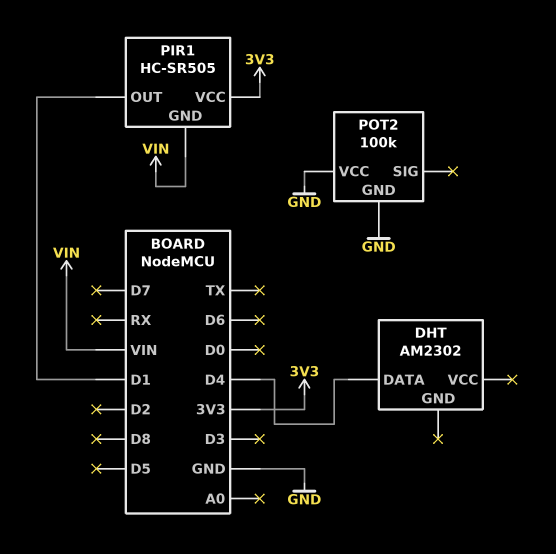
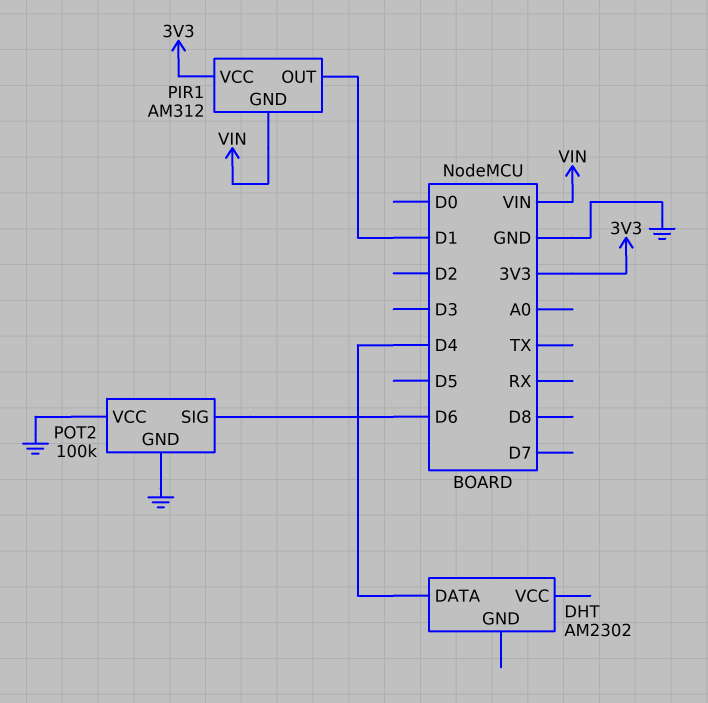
PIR1: HC-SR505 -> AM312
POT2 pin SIG: none -> D6

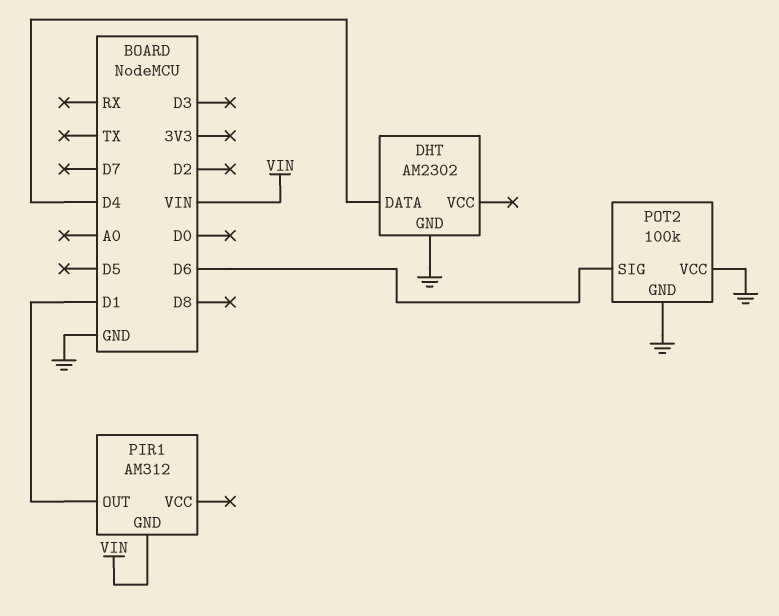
DHT pin GND: none -> GND
PIR1 pin VCC: 3V3 -> none

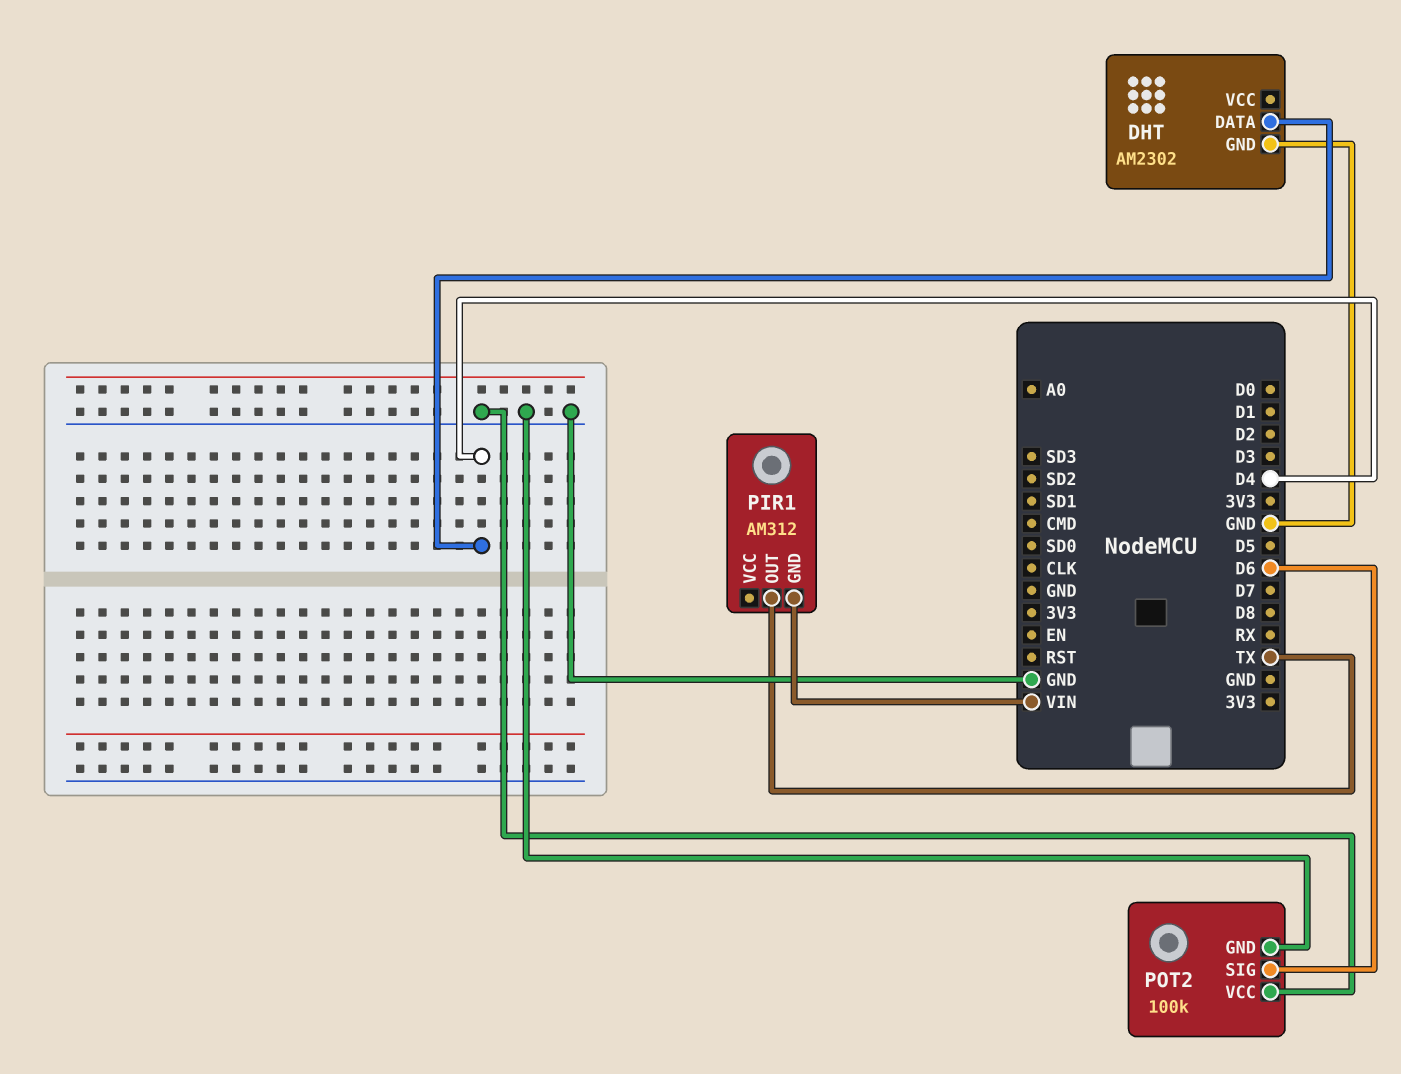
PIR1 pin OUT: D1 -> TX

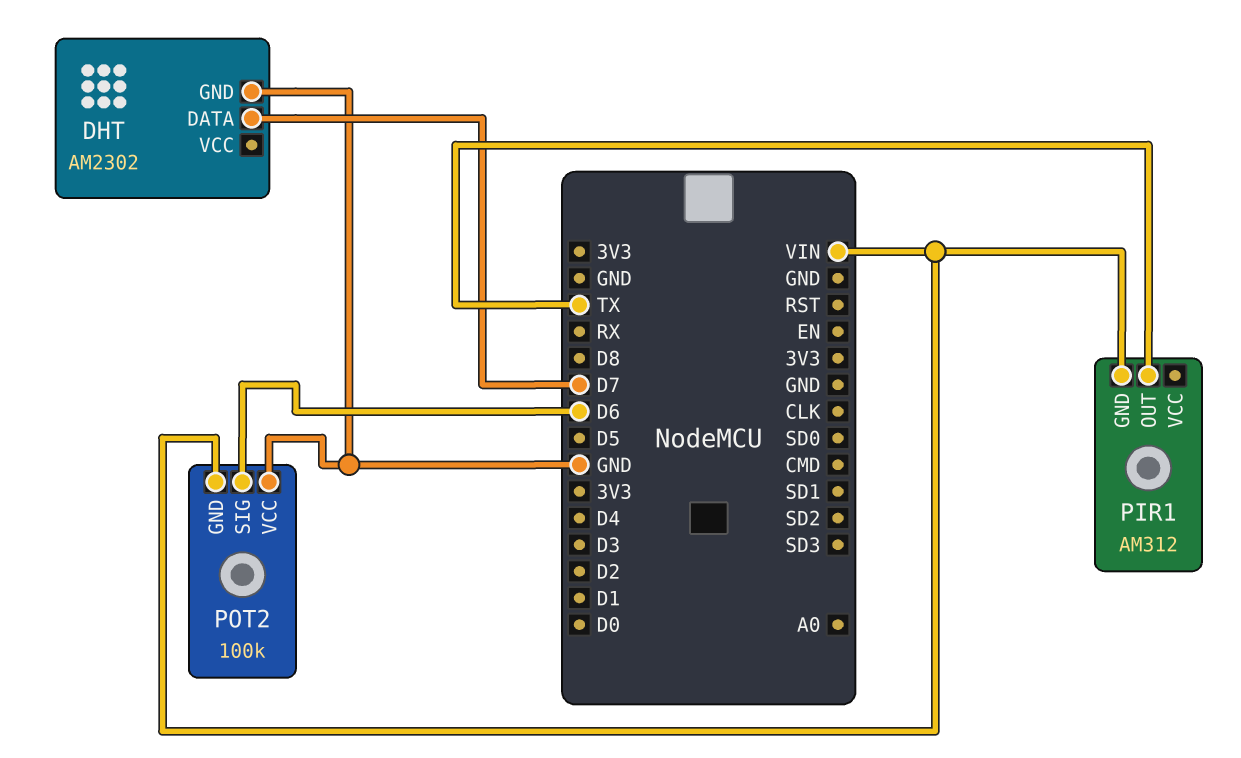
DHT pin DATA: D4 -> D7
POT2 pin GND: GND -> VIN

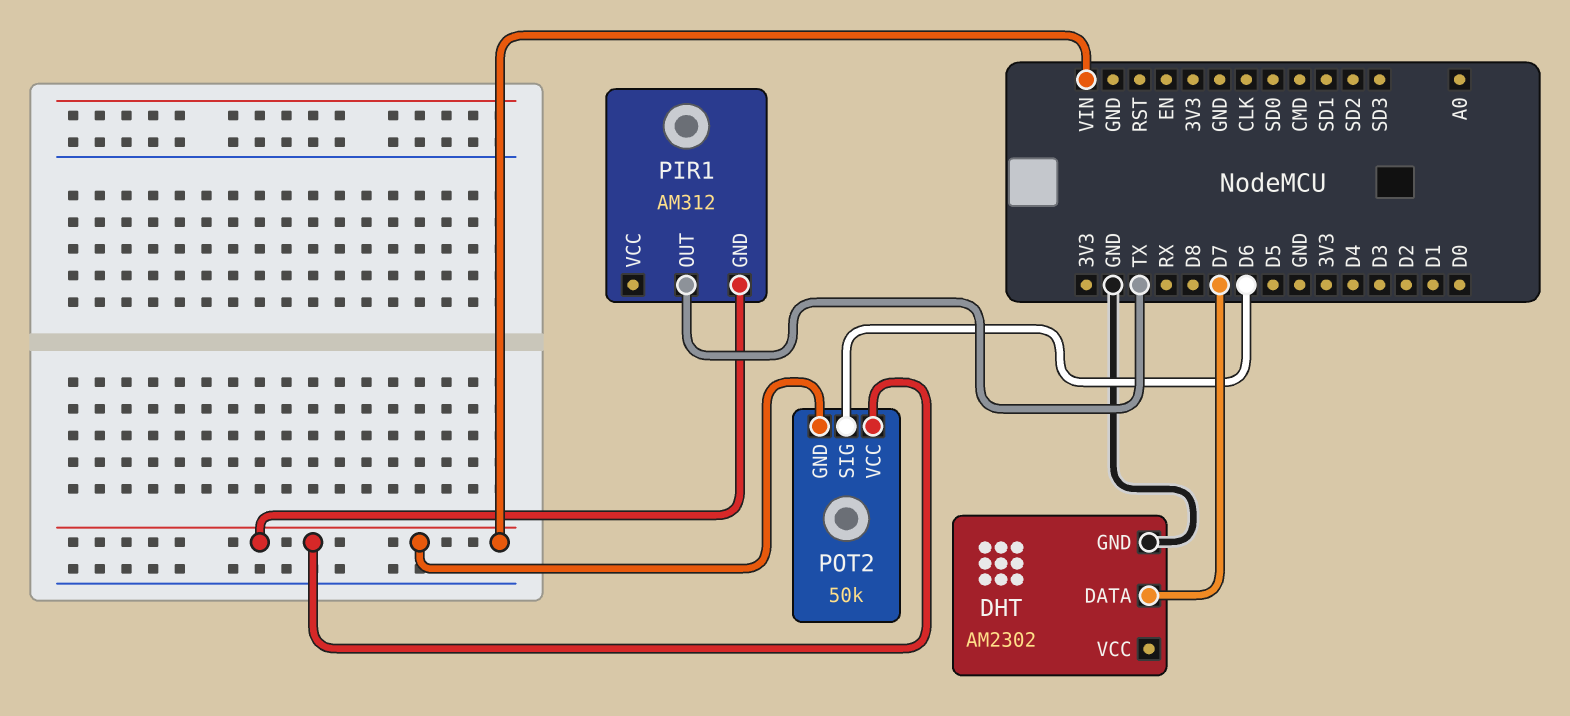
POT2: 100k -> 50k
POT2 pin VCC: GND -> VIN

